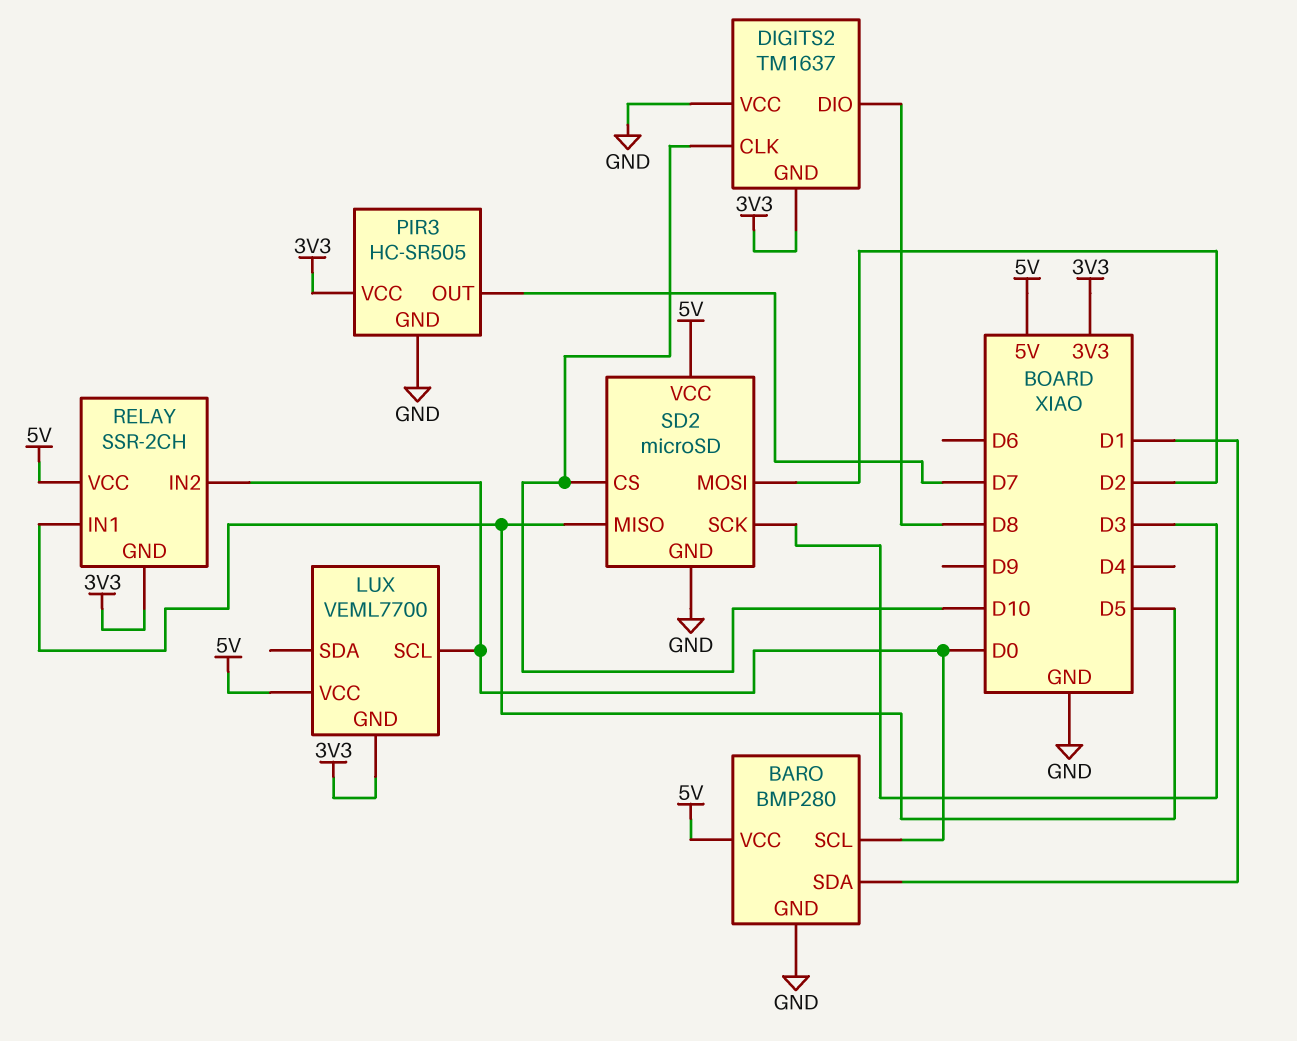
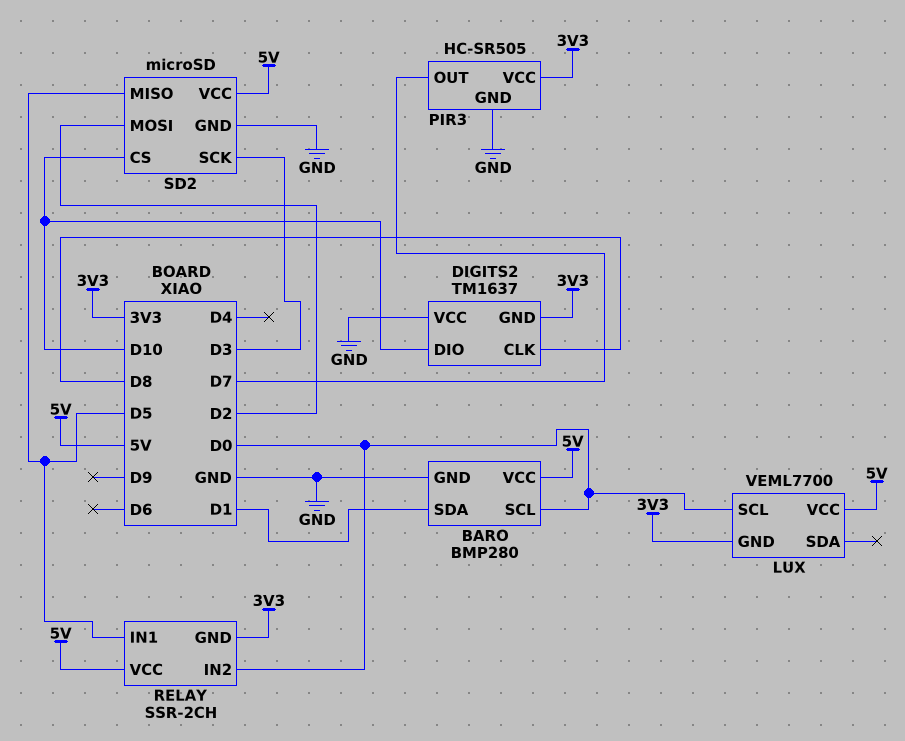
DIGITS2 pin CLK: D10 -> D8
DIGITS2 pin DIO: D8 -> D10

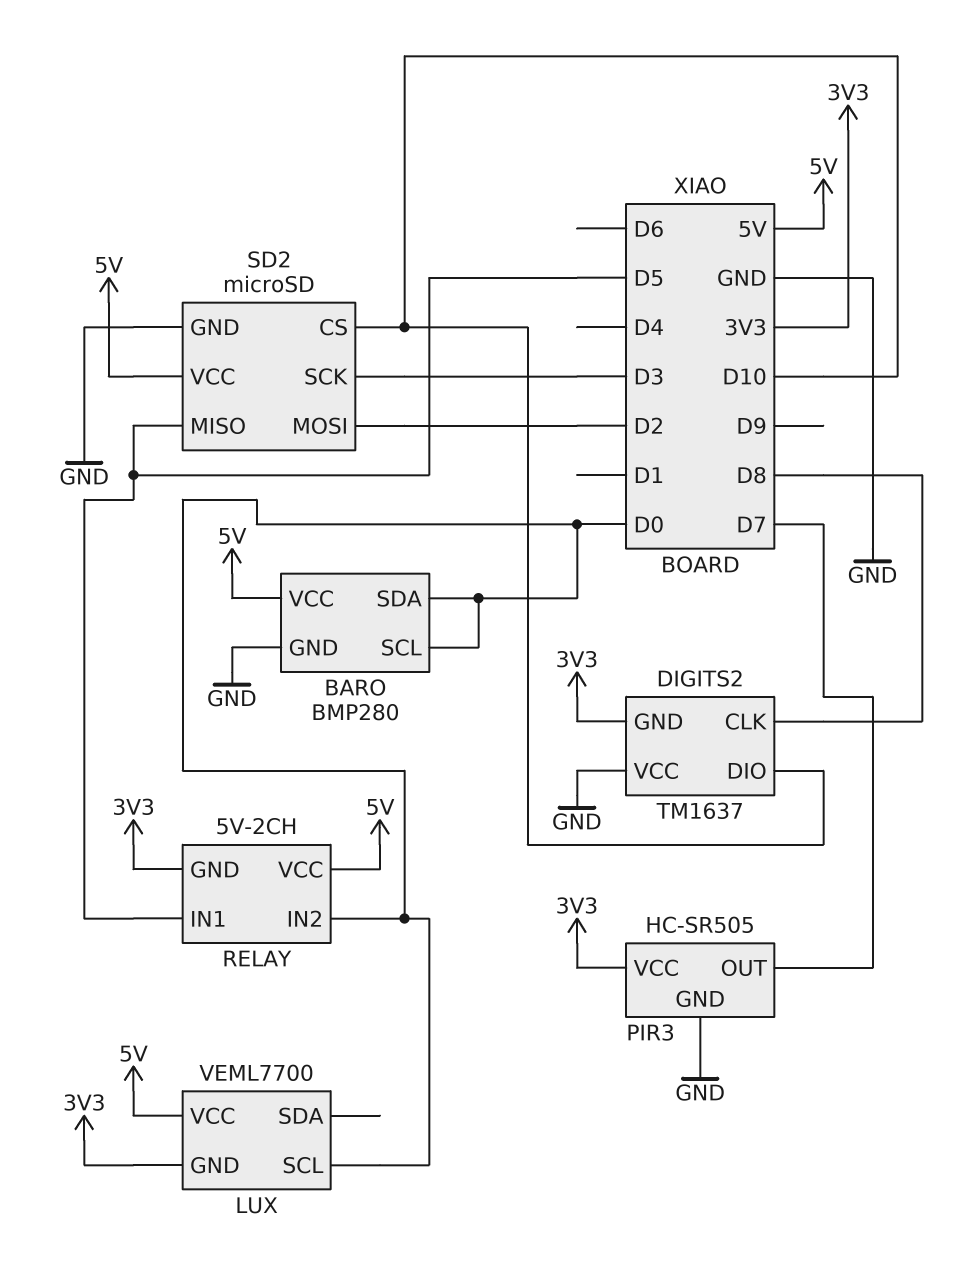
BARO pin SDA: D1 -> D0
RELAY: SSR-2CH -> 5V-2CH

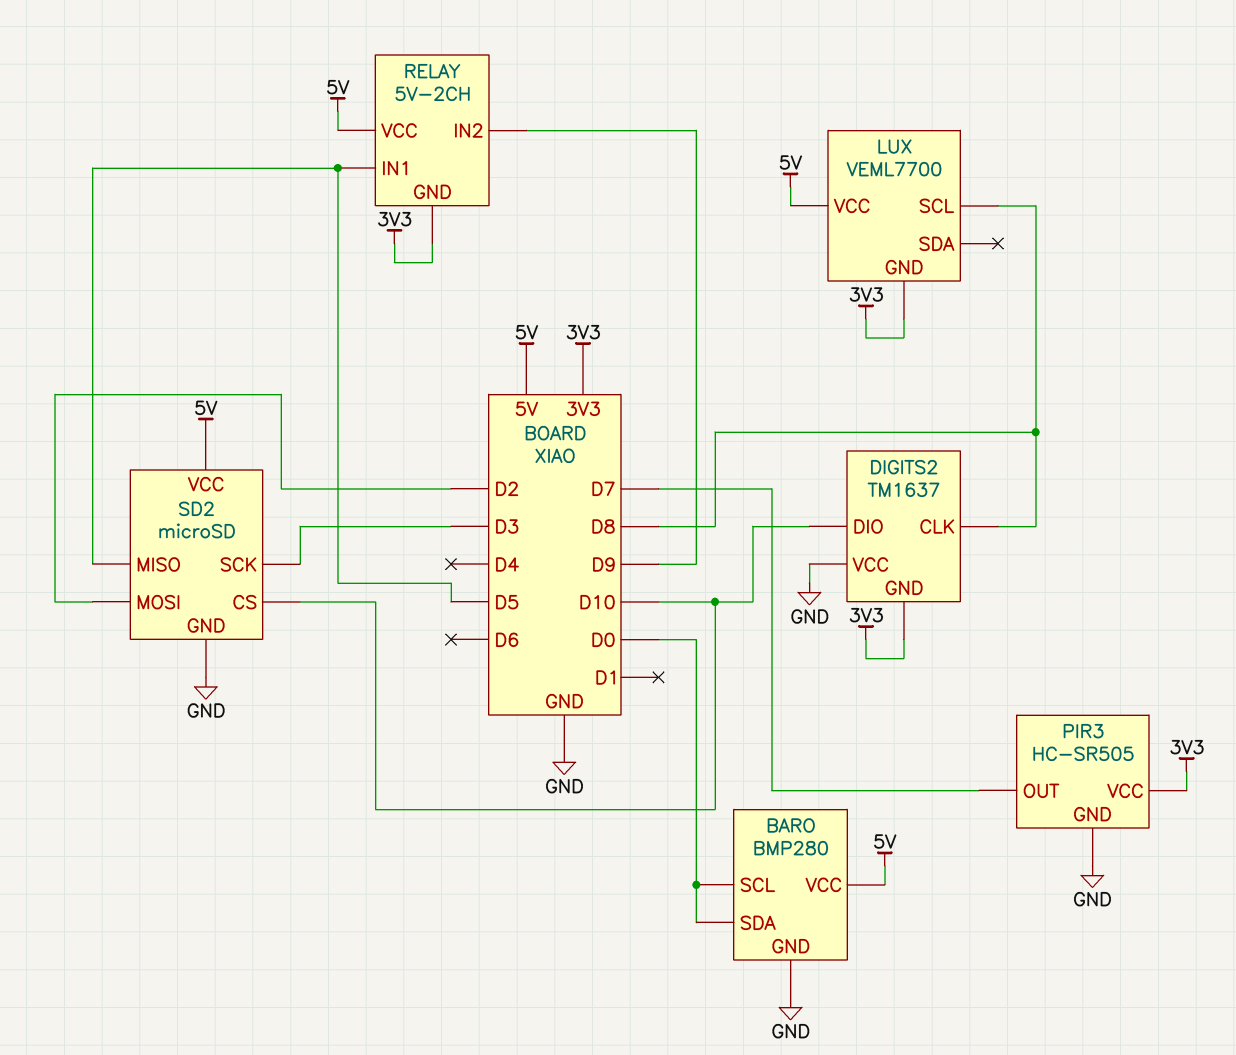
LUX pin SCL: D0 -> D8
RELAY pin IN2: D0 -> D9

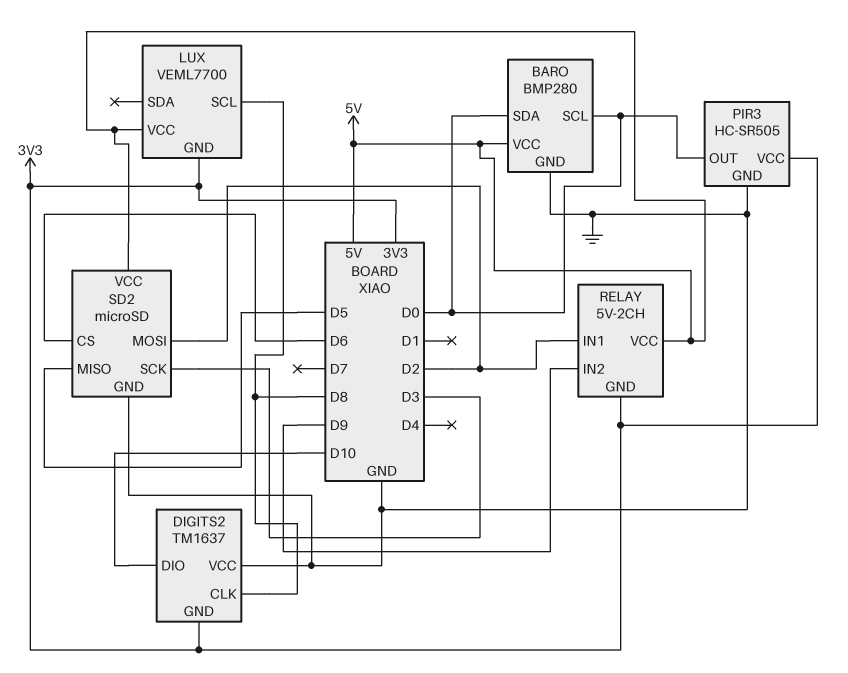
PIR3 pin OUT: D7 -> D0
RELAY pin IN1: D5 -> D2
SD2 pin CS: D10 -> D6

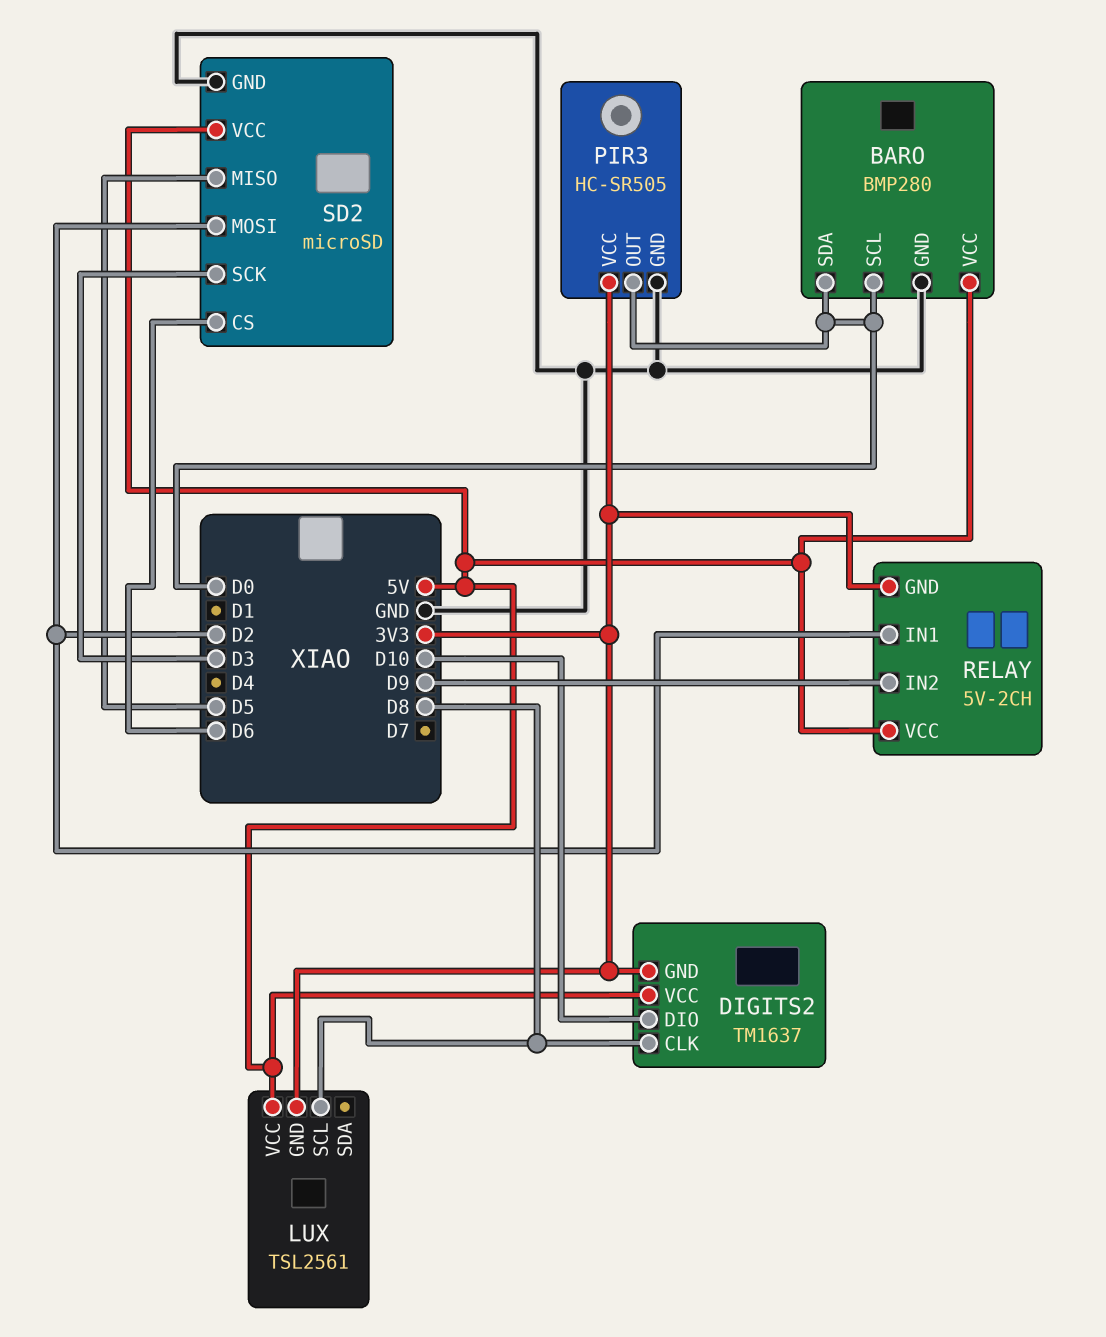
DIGITS2 pin VCC: GND -> 5V
LUX: VEML7700 -> TSL2561

